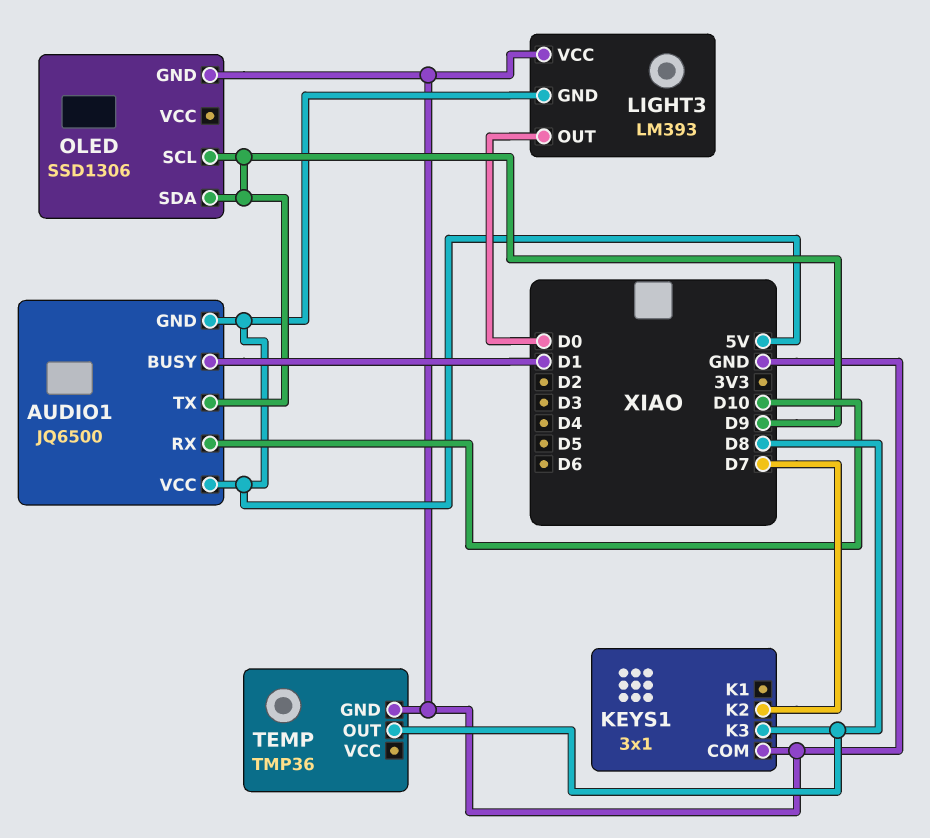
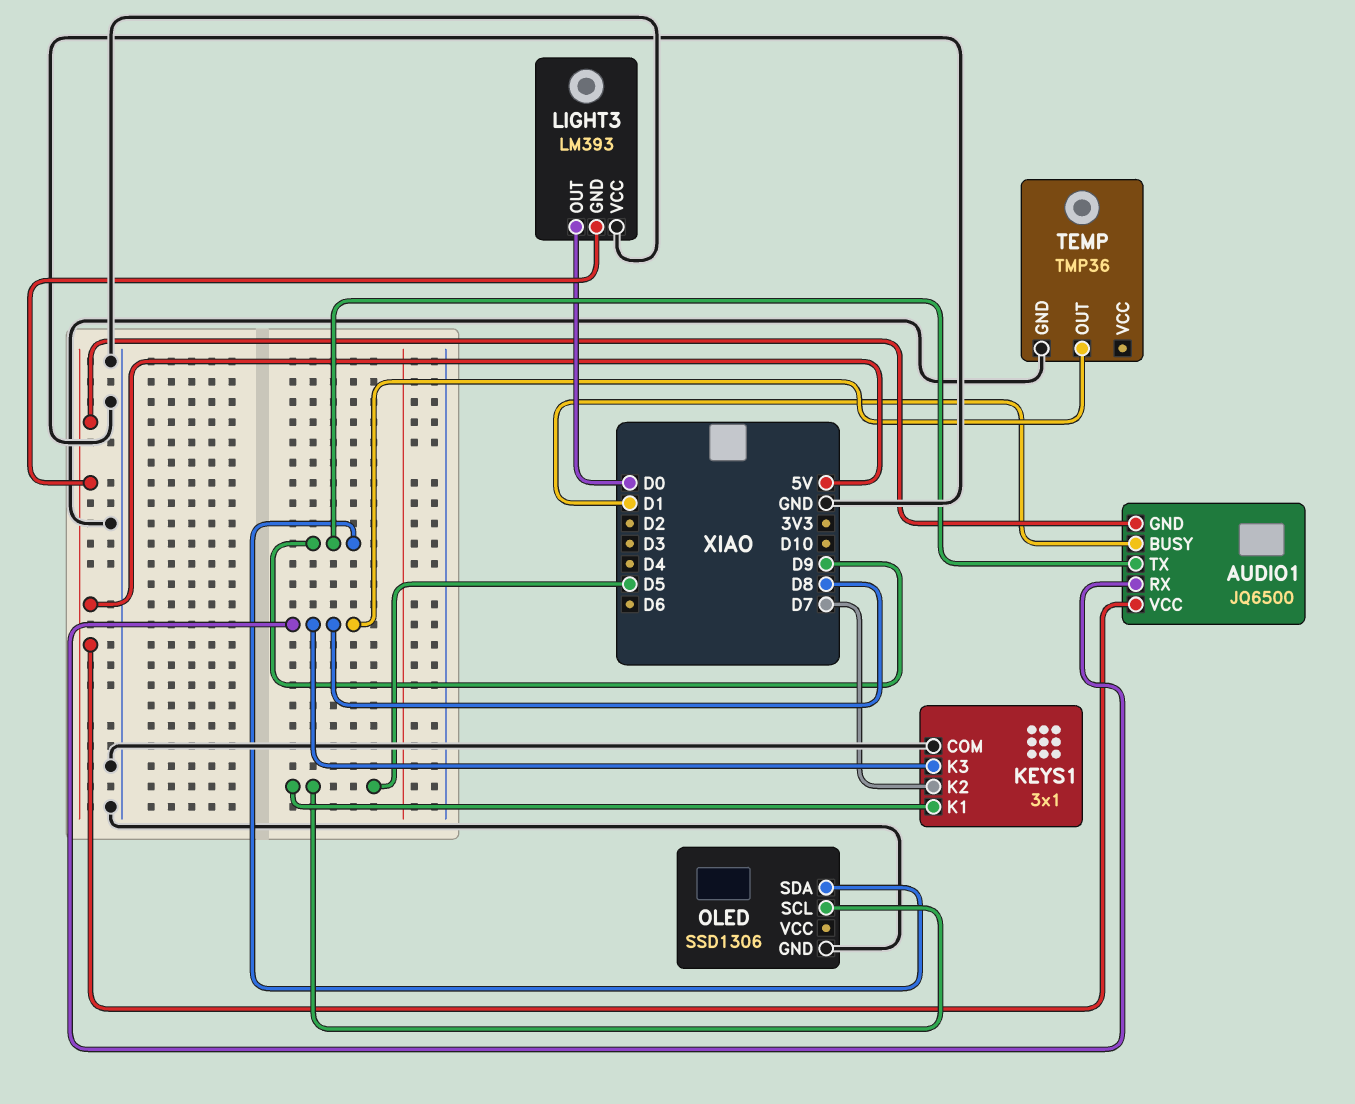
AUDIO1 pin RX: D10 -> D8
KEYS1 pin K1: none -> D5
OLED pin SCL: D9 -> D5

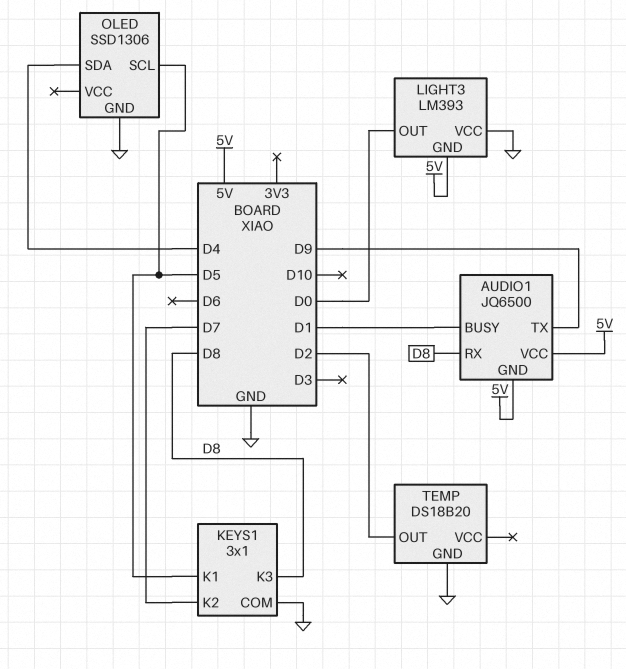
OLED pin SDA: D9 -> D4
TEMP: TMP36 -> DS18B20
TEMP pin OUT: D8 -> D2

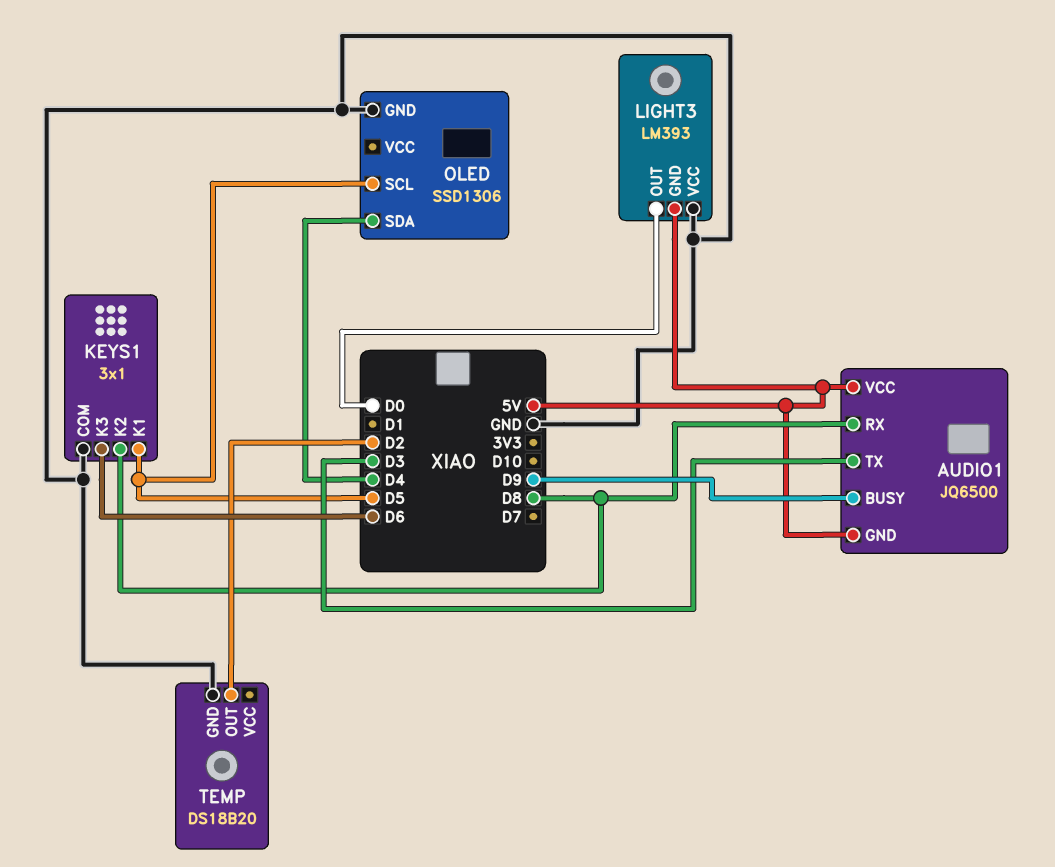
AUDIO1 pin BUSY: D1 -> D9
AUDIO1 pin TX: D9 -> D3
KEYS1 pin K2: D7 -> D8
KEYS1 pin K3: D8 -> D6

